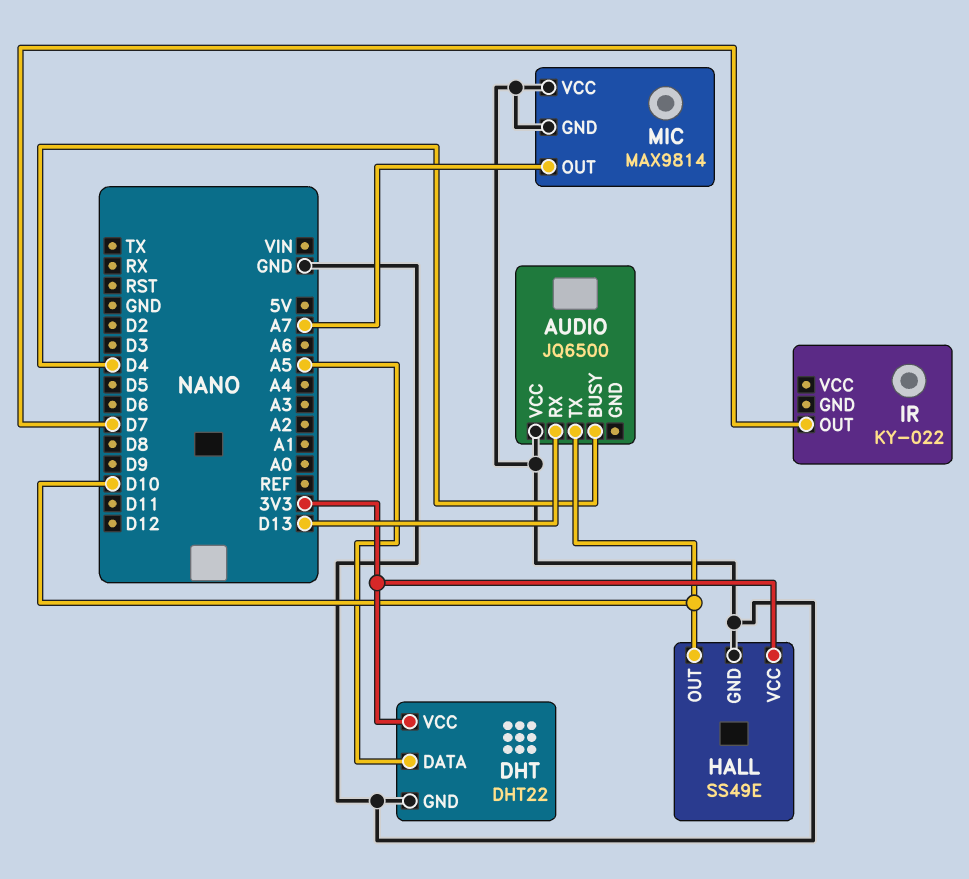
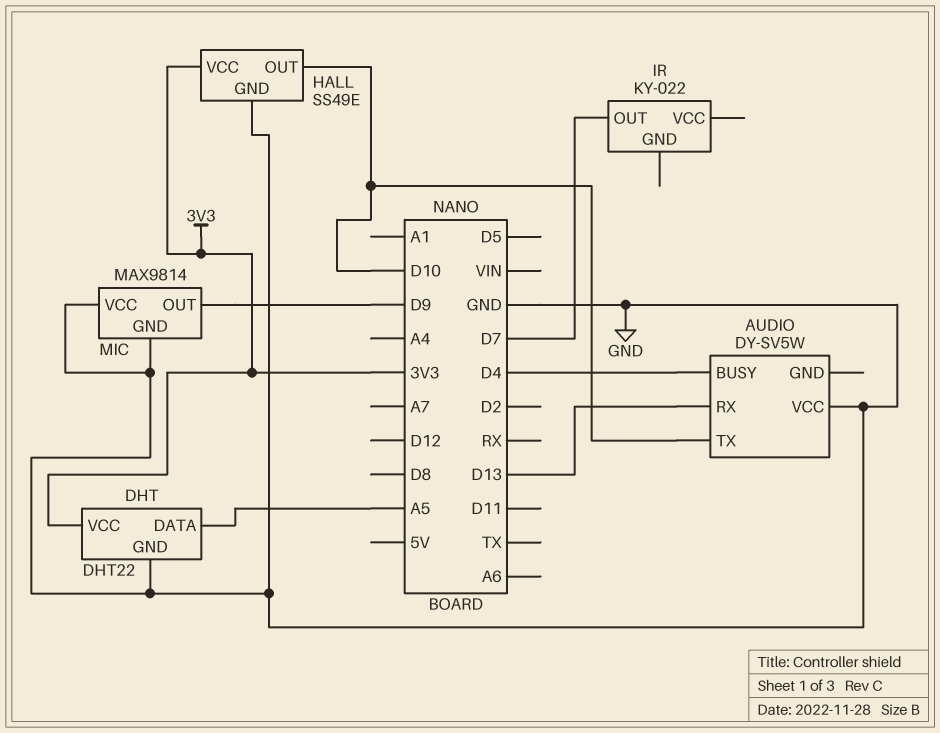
AUDIO: JQ6500 -> DY-SV5W
MIC pin OUT: A7 -> D9

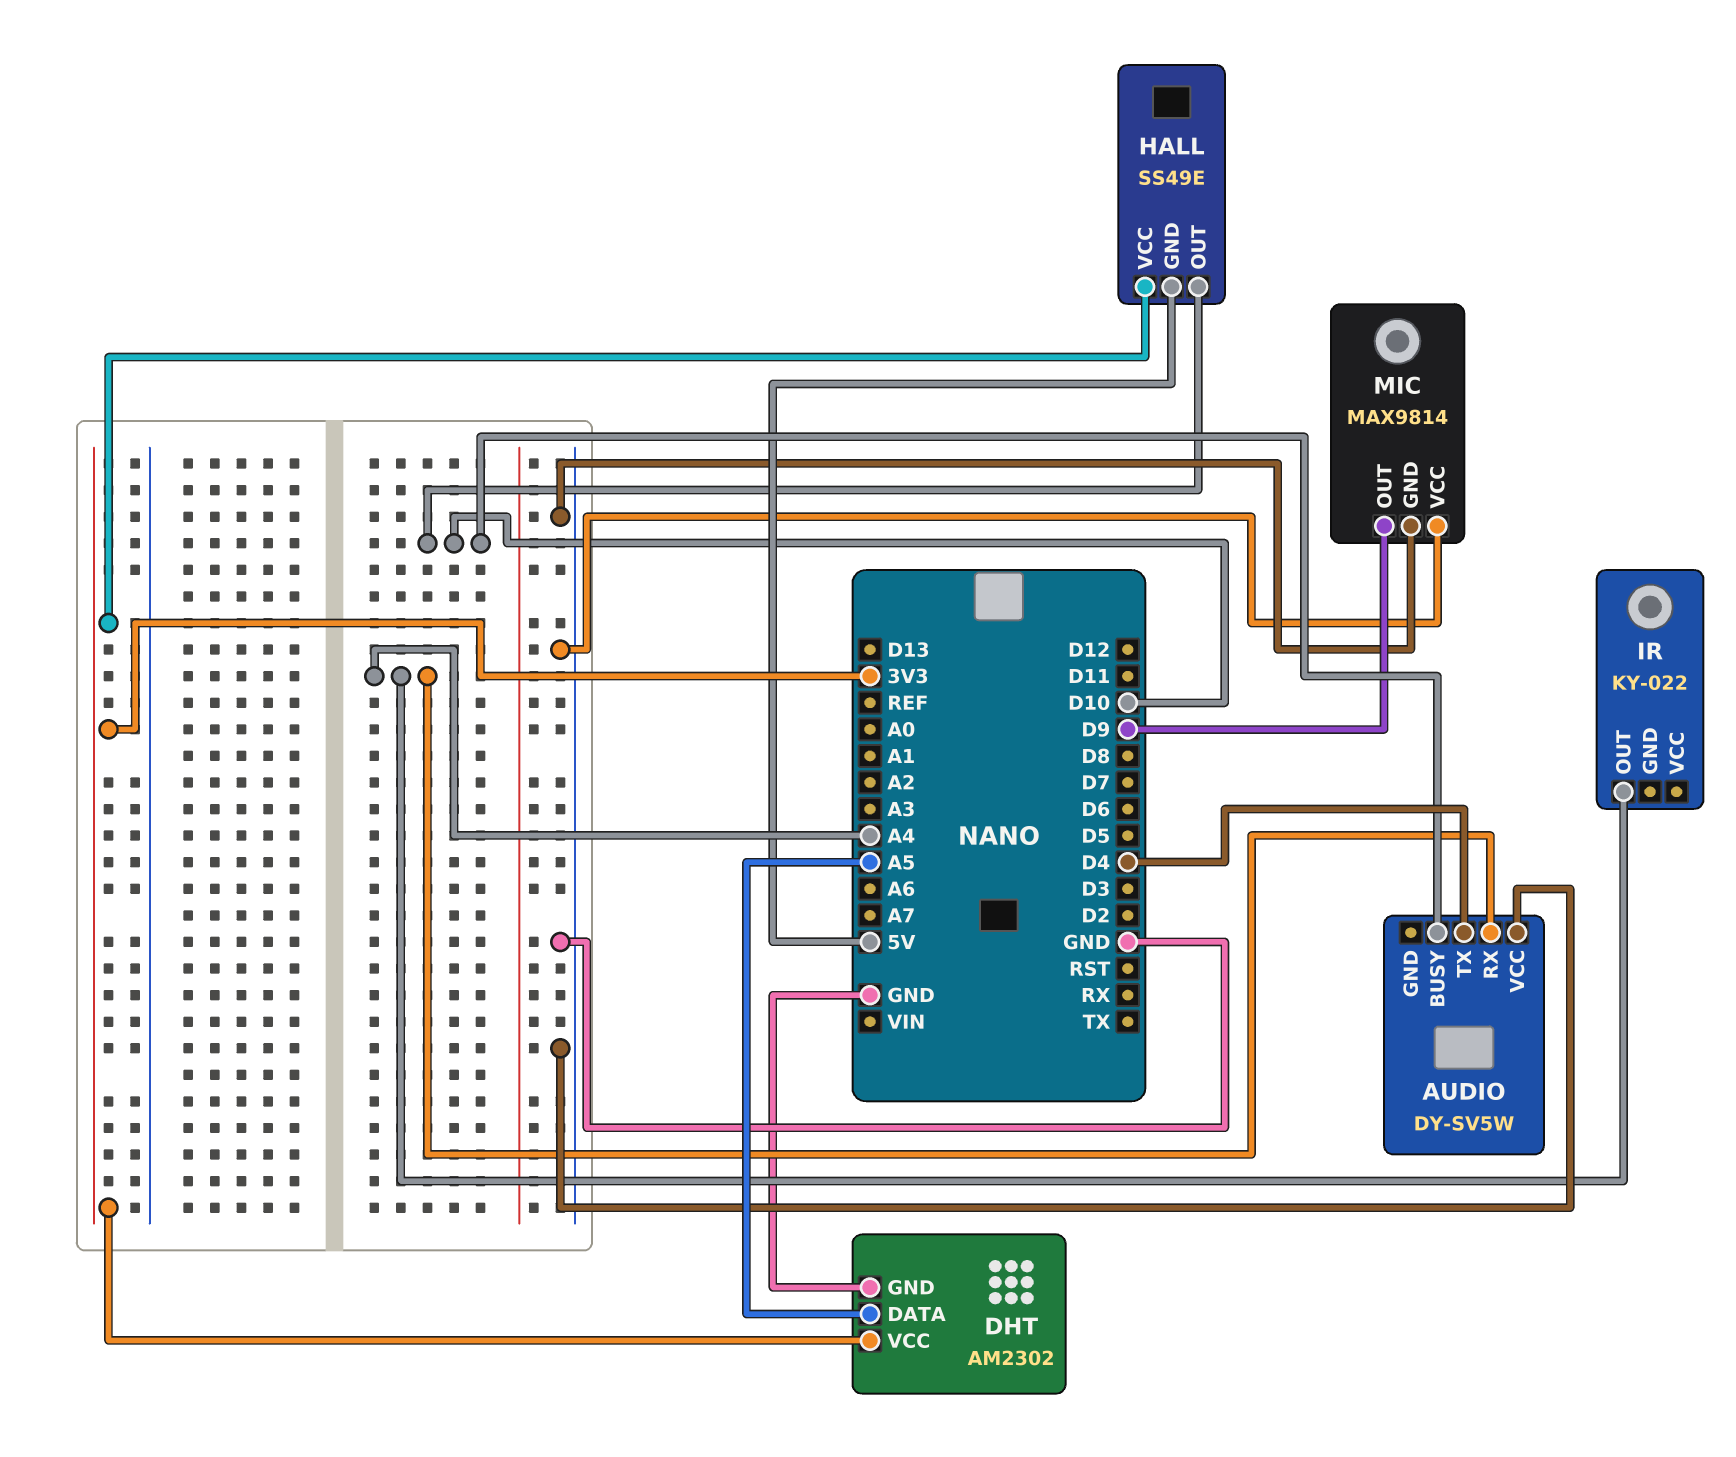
AUDIO pin BUSY: D4 -> D10
AUDIO pin RX: D13 -> A4
AUDIO pin TX: D10 -> D4
DHT: DHT22 -> AM2302
HALL pin GND: GND -> 5V
IR pin OUT: D7 -> A4

